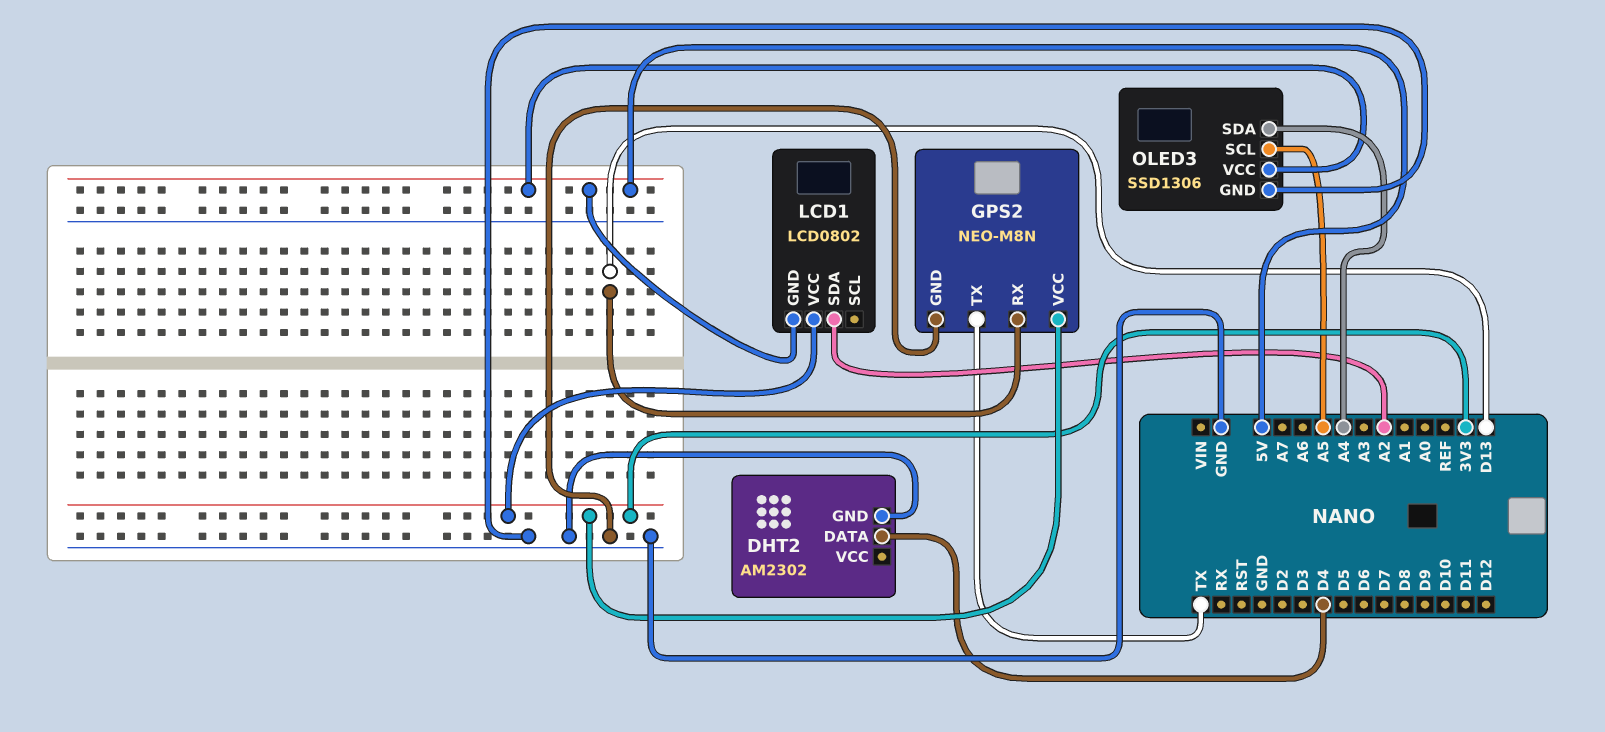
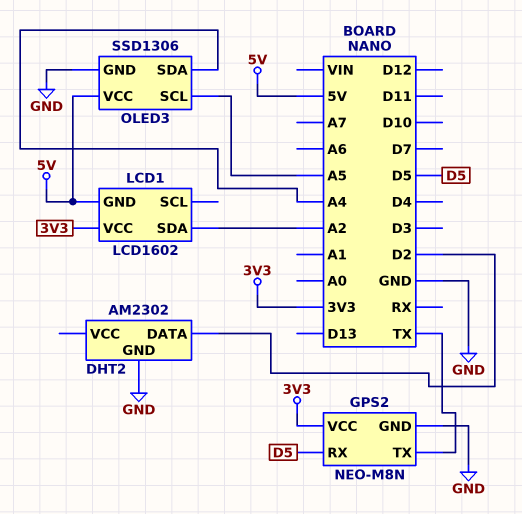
DHT2 pin DATA: D4 -> D2
GPS2 pin RX: D13 -> D5
LCD1: LCD0802 -> LCD1602

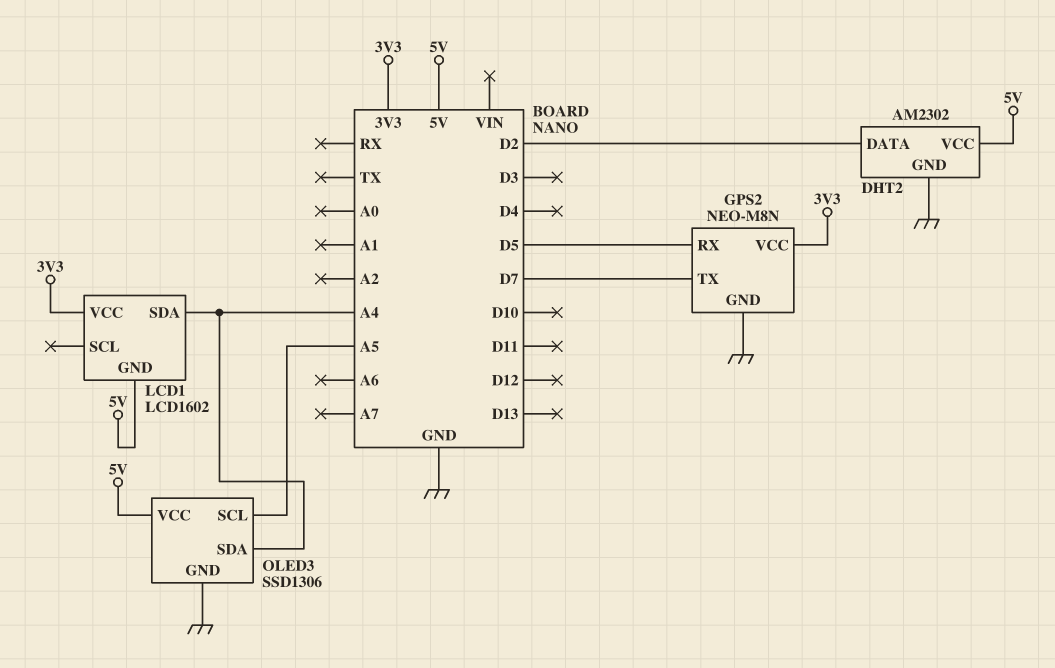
DHT2 pin VCC: none -> 5V
GPS2 pin TX: TX -> D7
LCD1 pin SDA: A2 -> A4

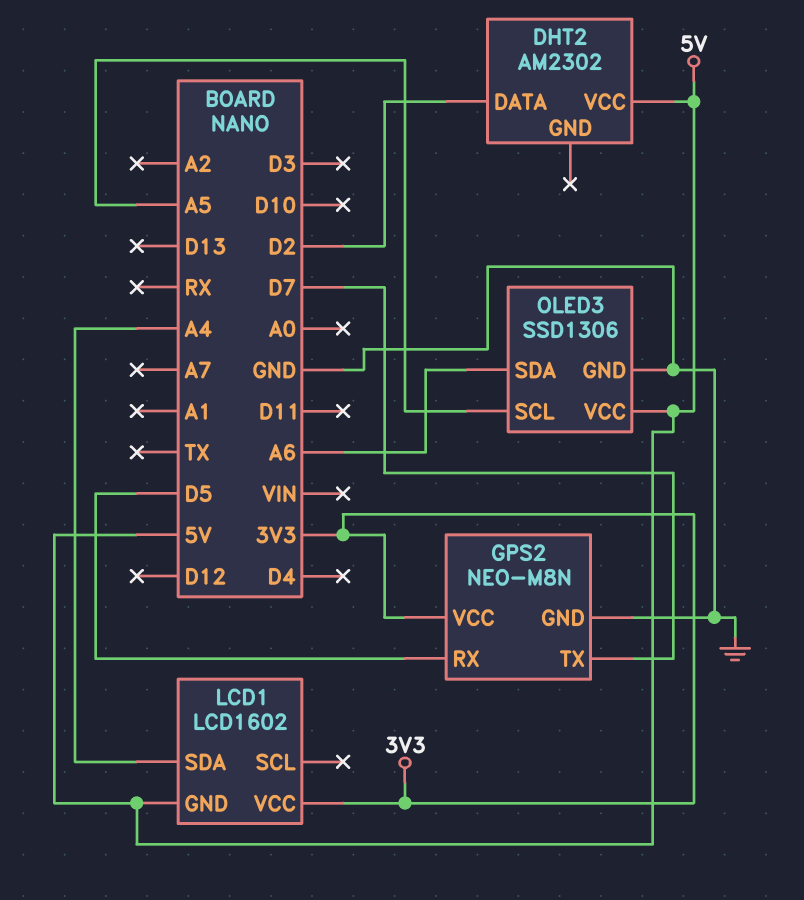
DHT2 pin GND: GND -> none
OLED3 pin SDA: A4 -> A6

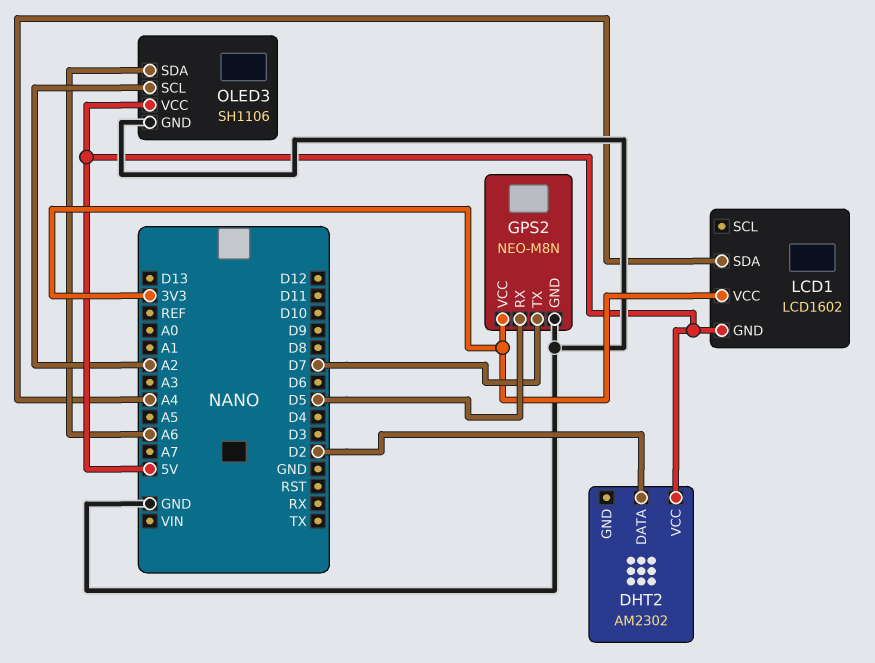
OLED3: SSD1306 -> SH1106
OLED3 pin SCL: A5 -> A2

